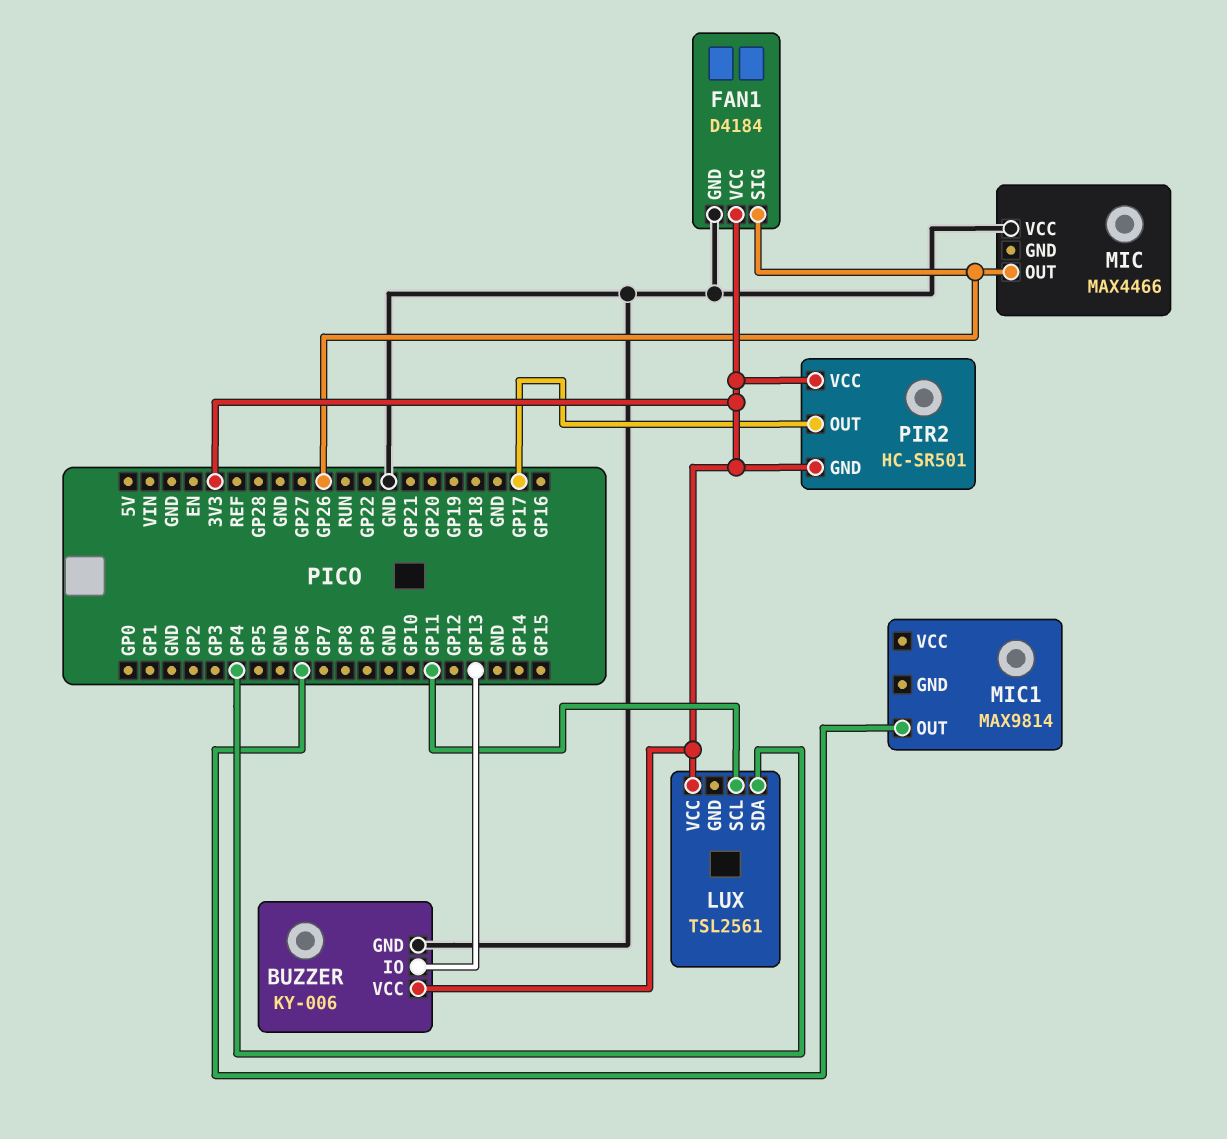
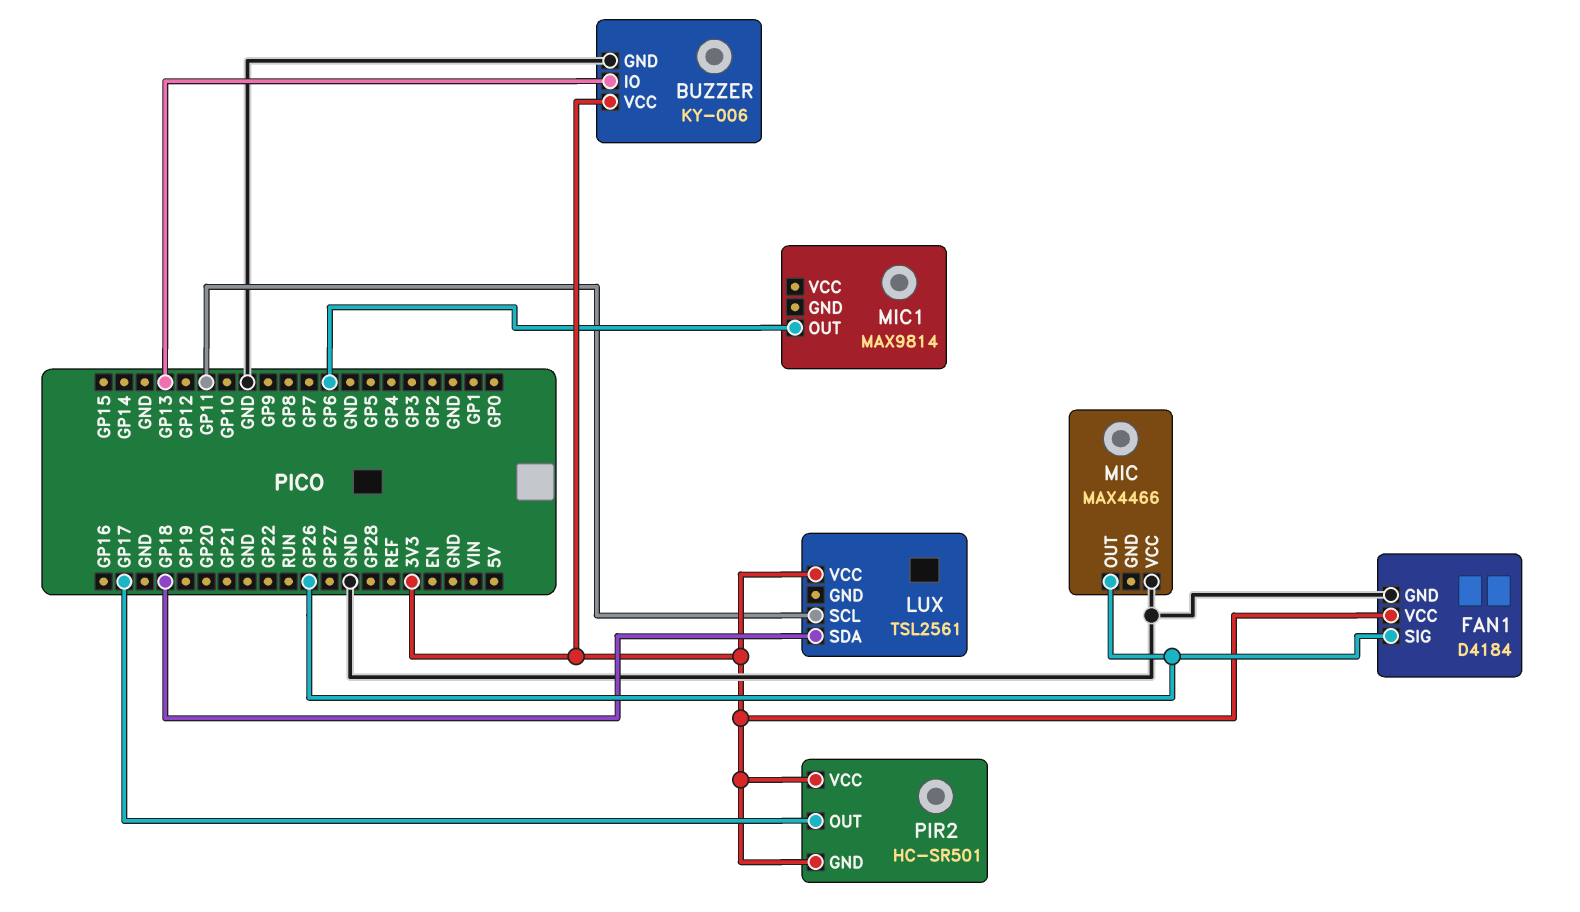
LUX pin SDA: GP4 -> GP18

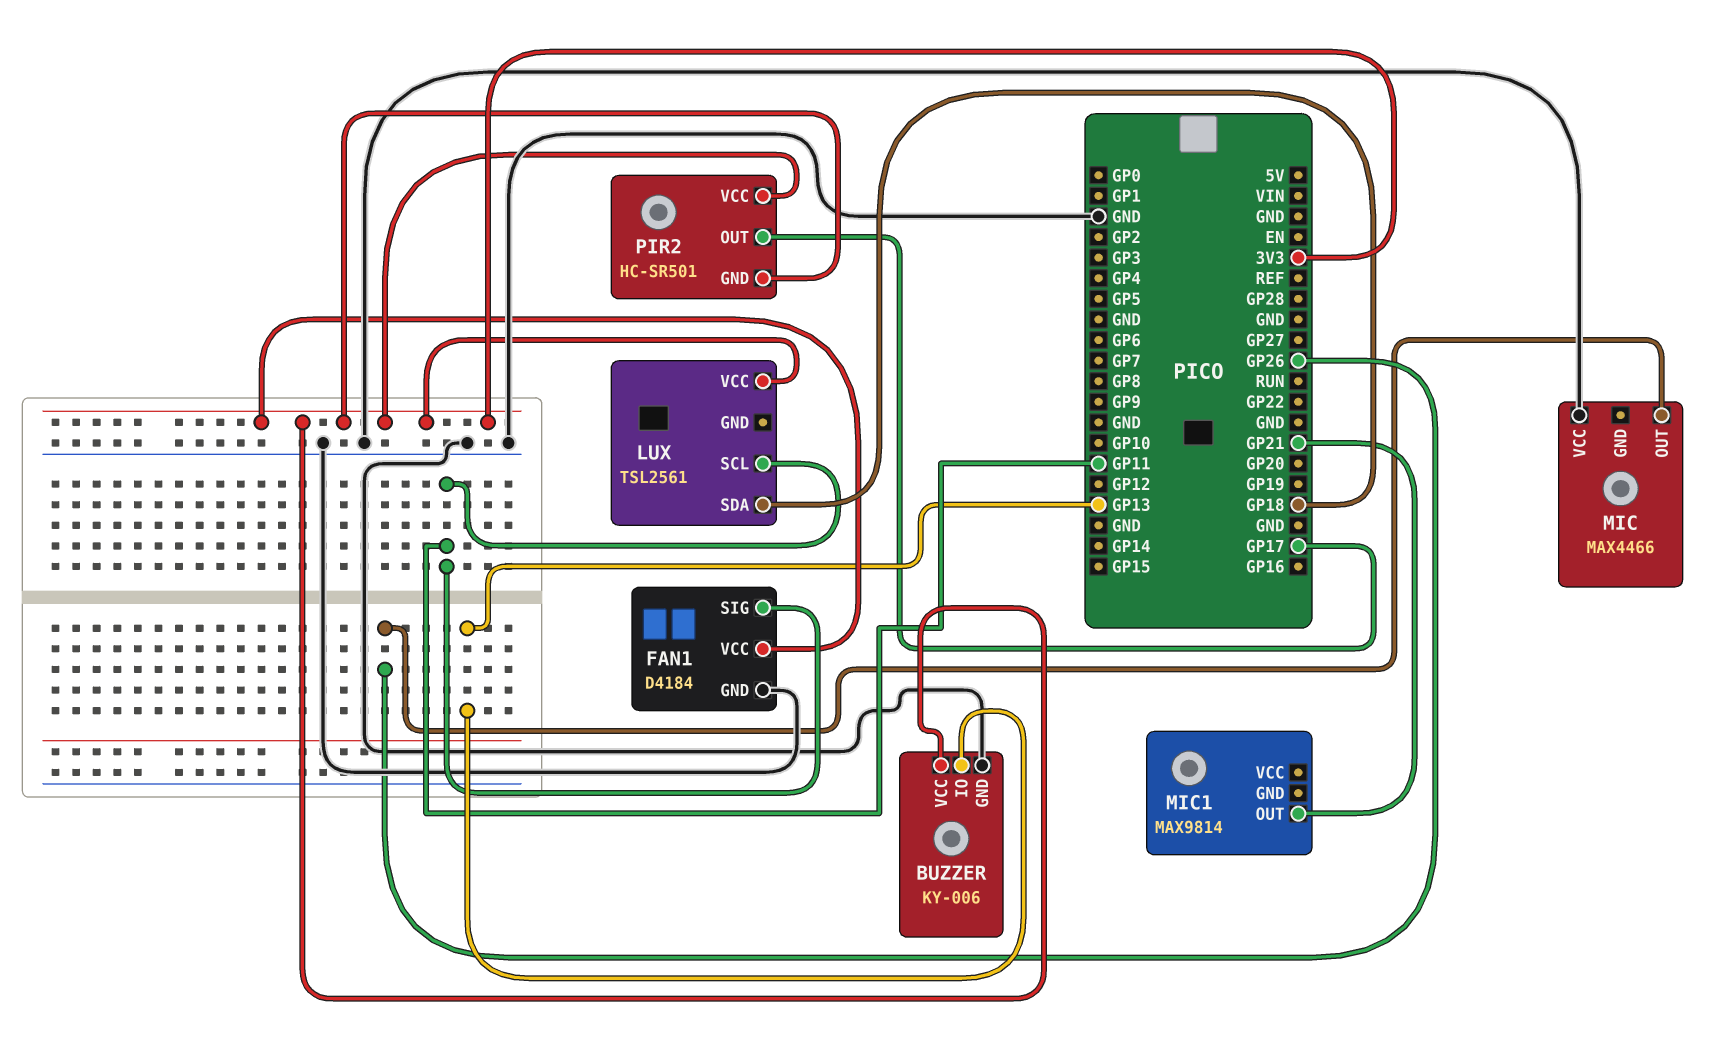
FAN1 pin SIG: GP26 -> GP11
MIC1 pin OUT: GP6 -> GP21

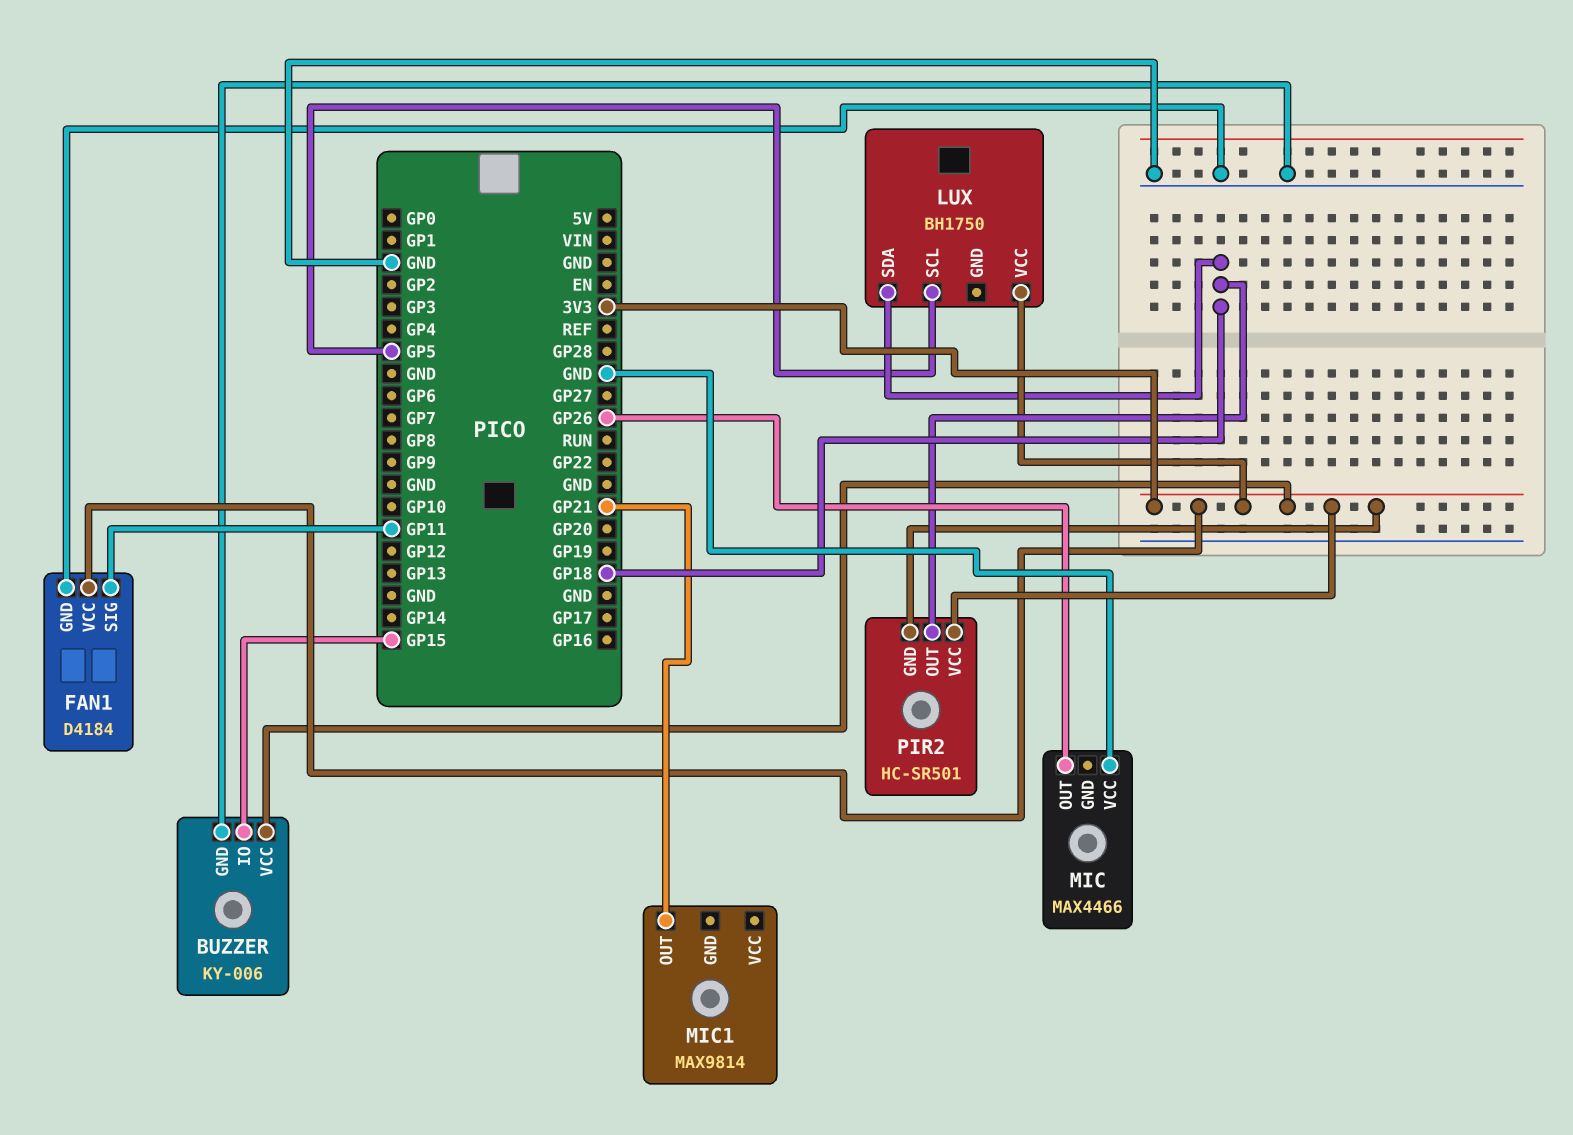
BUZZER pin IO: GP13 -> GP15
LUX: TSL2561 -> BH1750
LUX pin SCL: GP11 -> GP5
PIR2 pin OUT: GP17 -> GP18

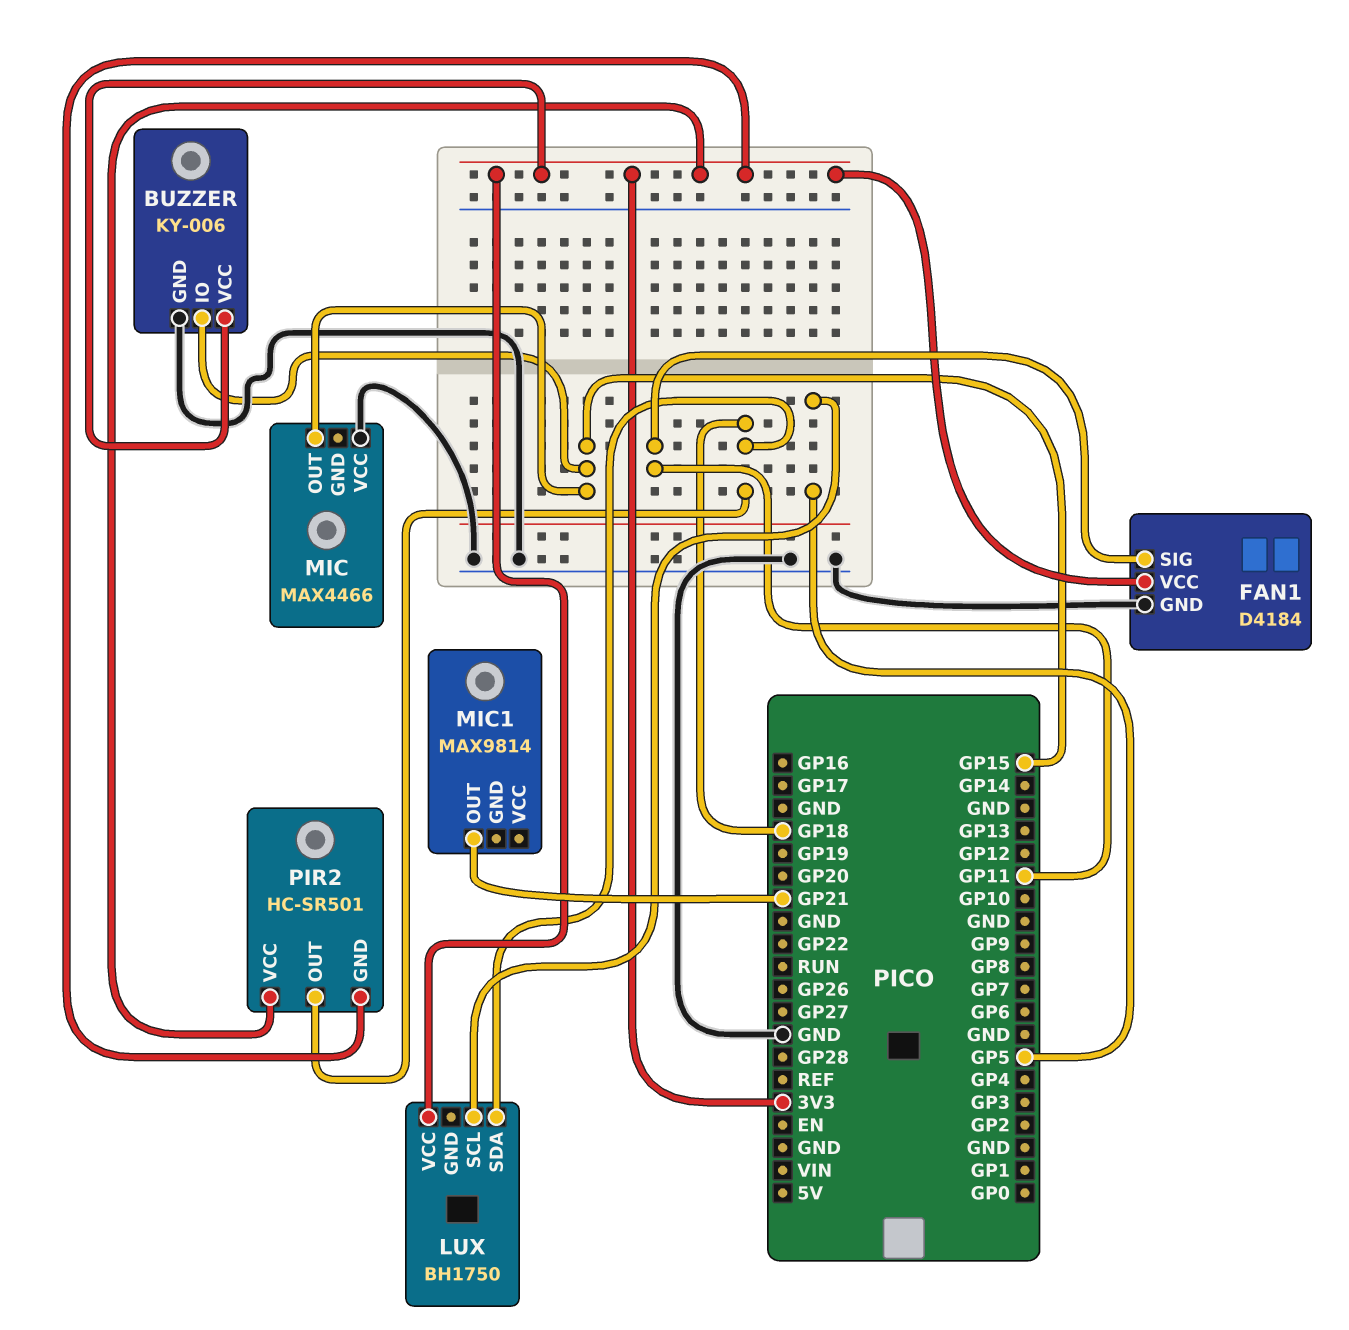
MIC pin OUT: GP26 -> GP15

